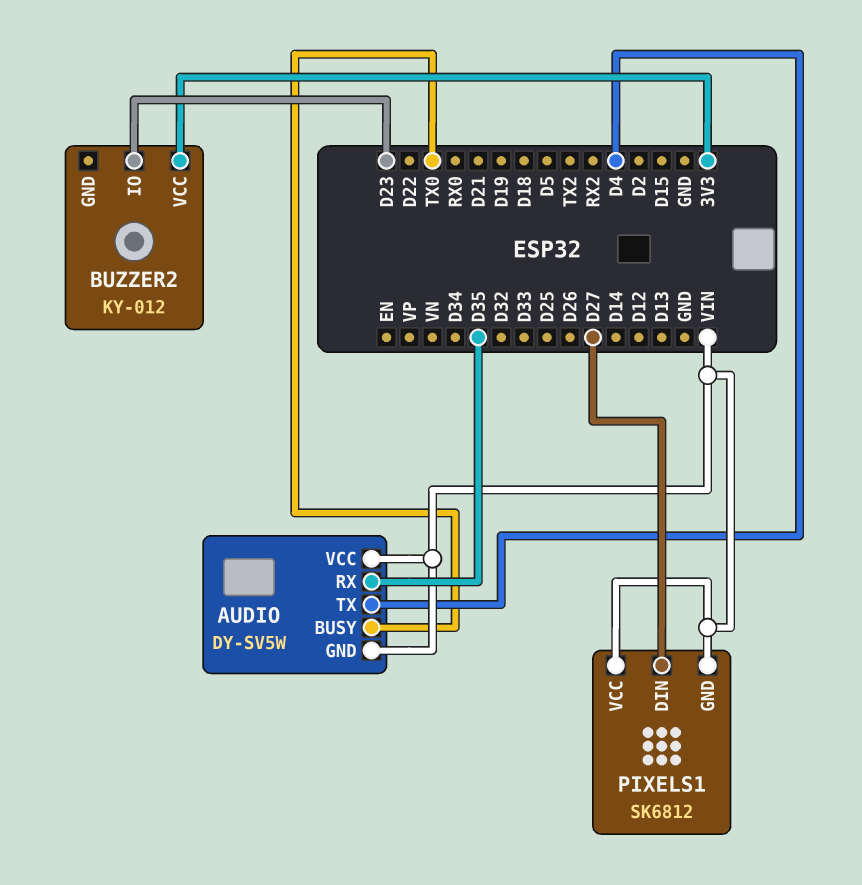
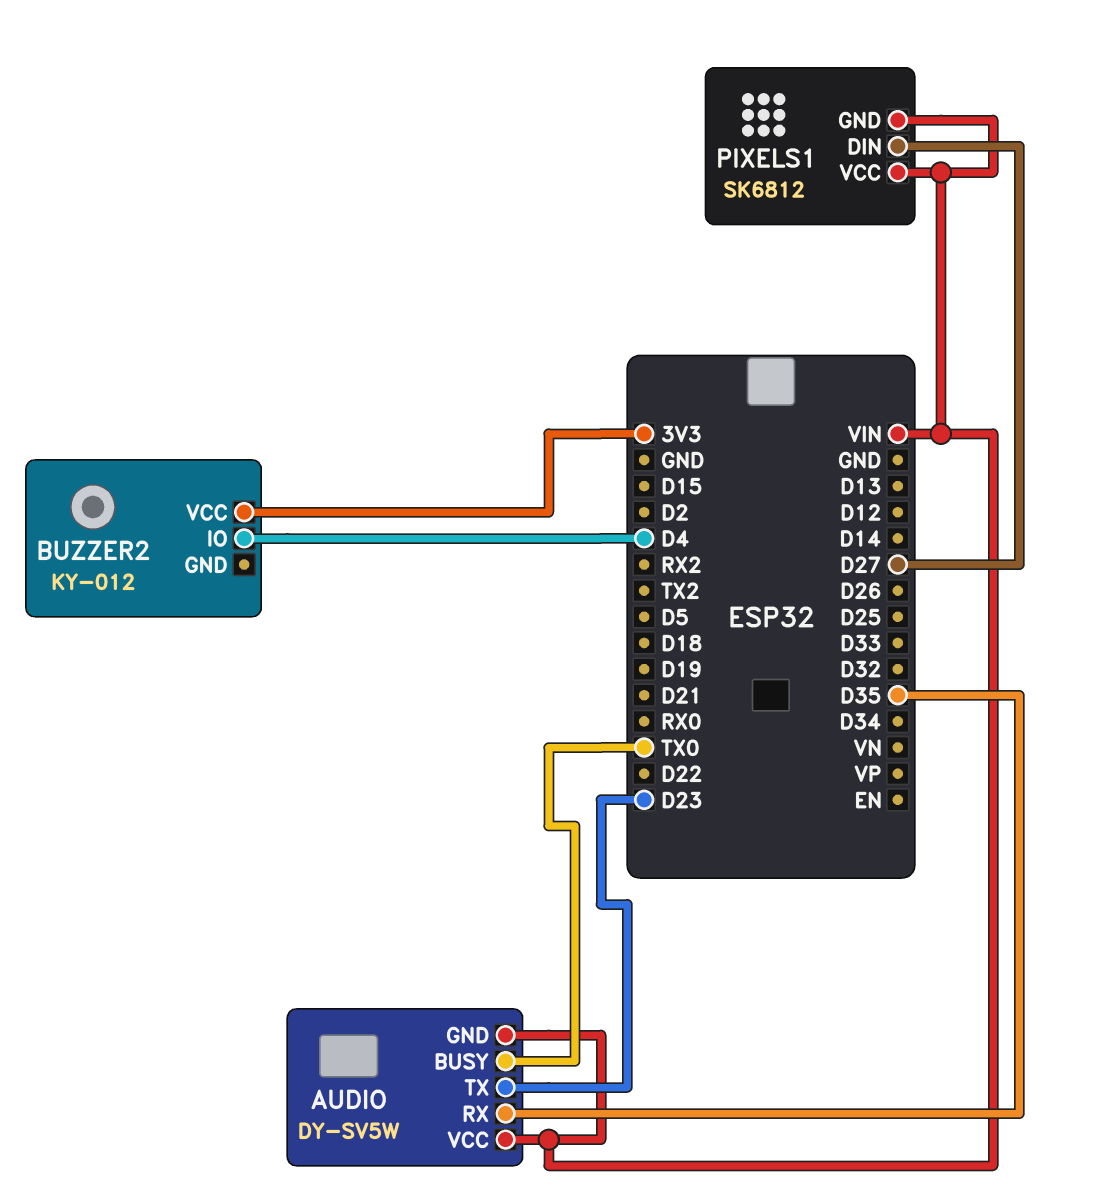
AUDIO pin TX: D4 -> D23
BUZZER2 pin IO: D23 -> D4

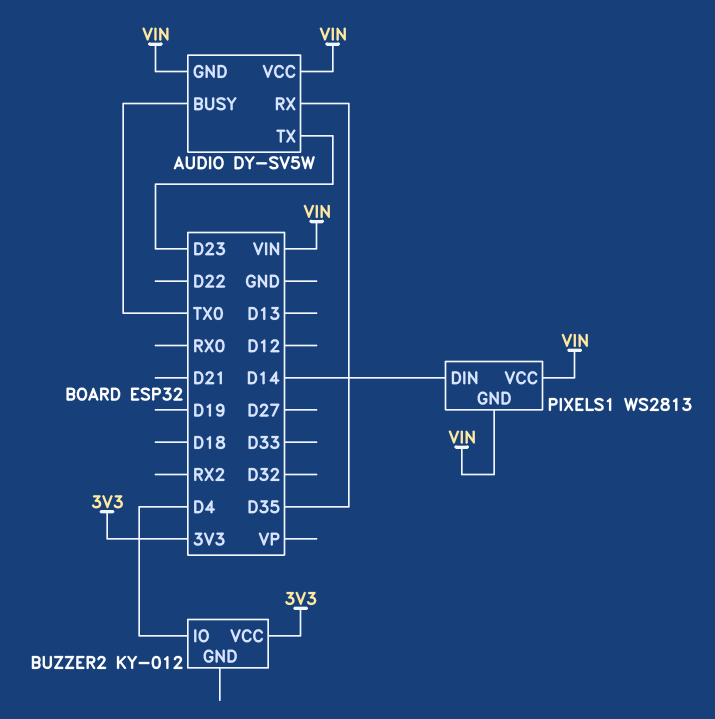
PIXELS1: SK6812 -> WS2813
PIXELS1 pin DIN: D27 -> D14

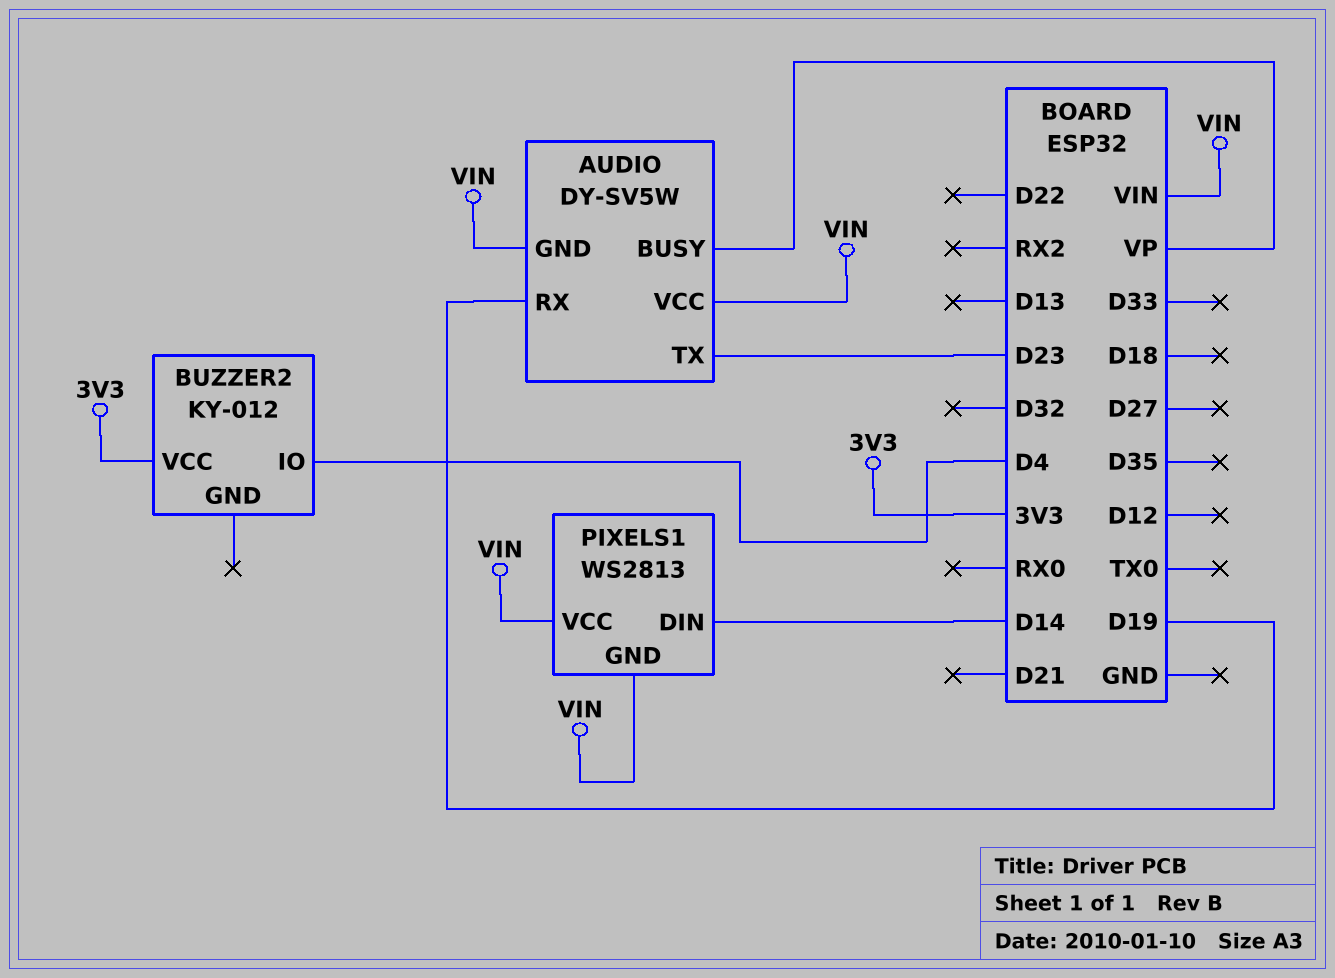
AUDIO pin BUSY: TX0 -> VP
AUDIO pin RX: D35 -> D19

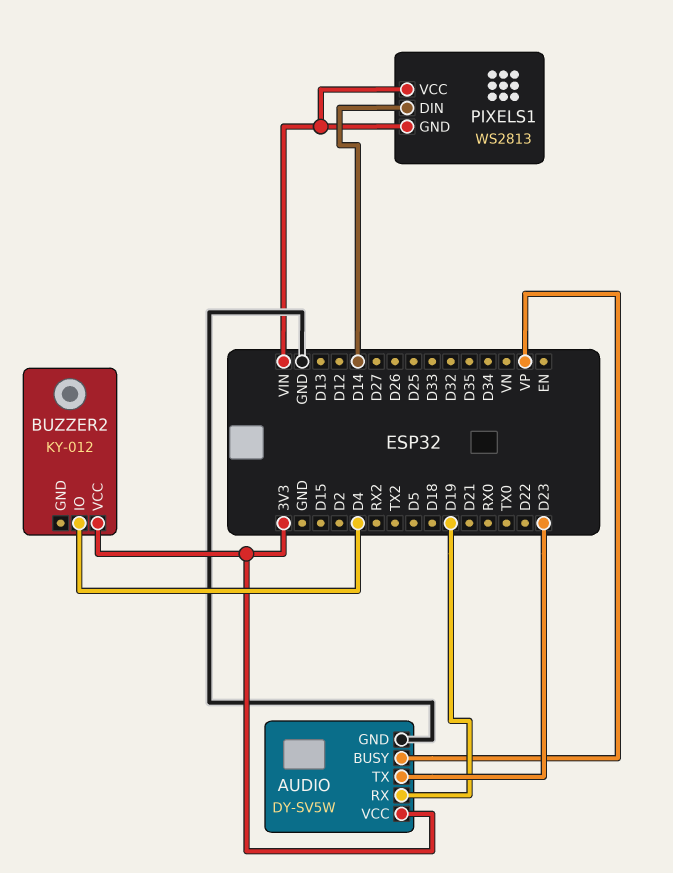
AUDIO pin GND: VIN -> GND
AUDIO pin VCC: VIN -> 3V3

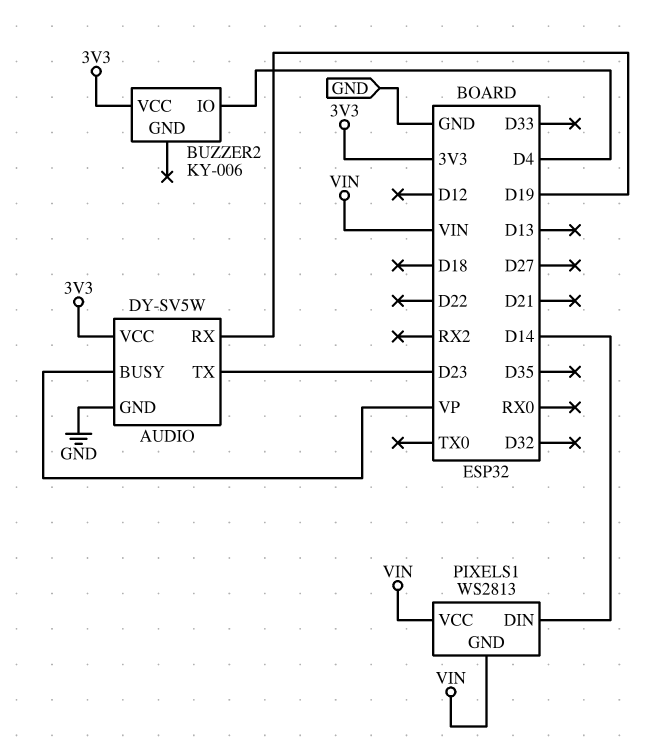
BUZZER2: KY-012 -> KY-006

